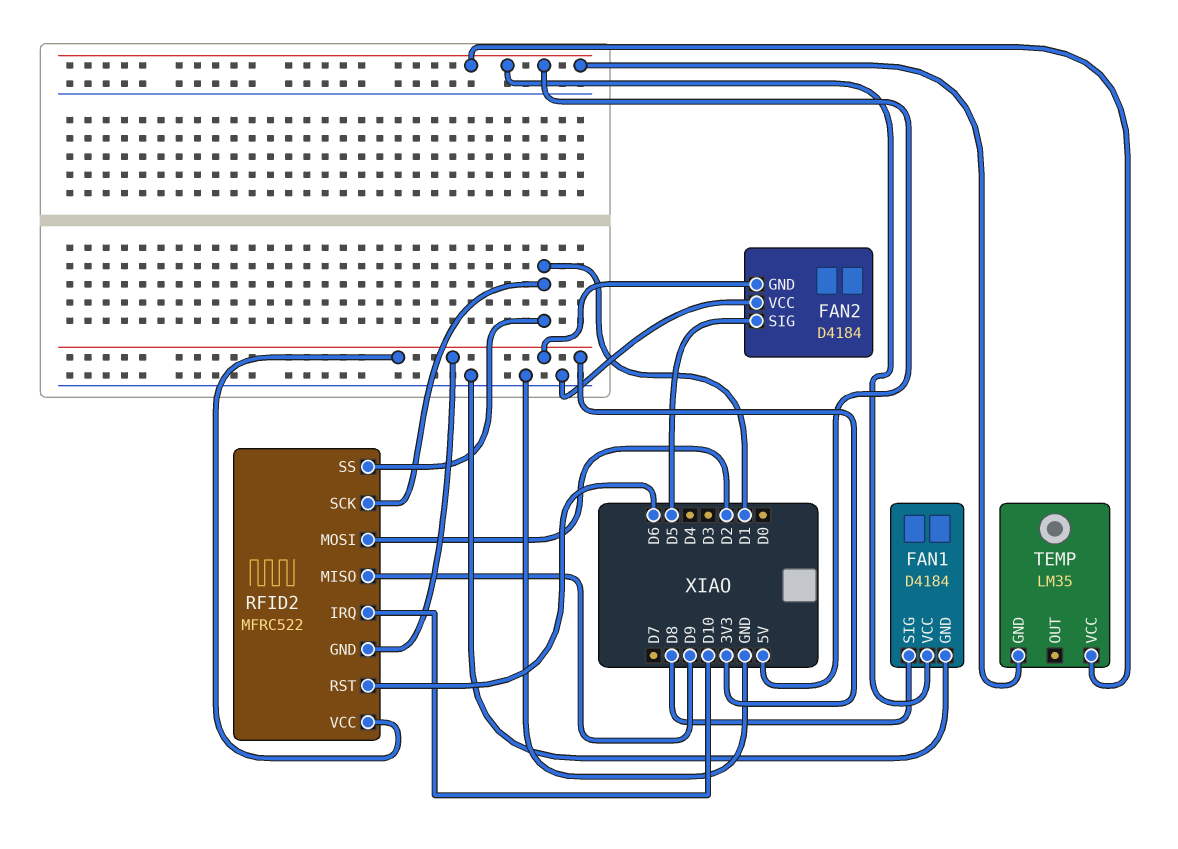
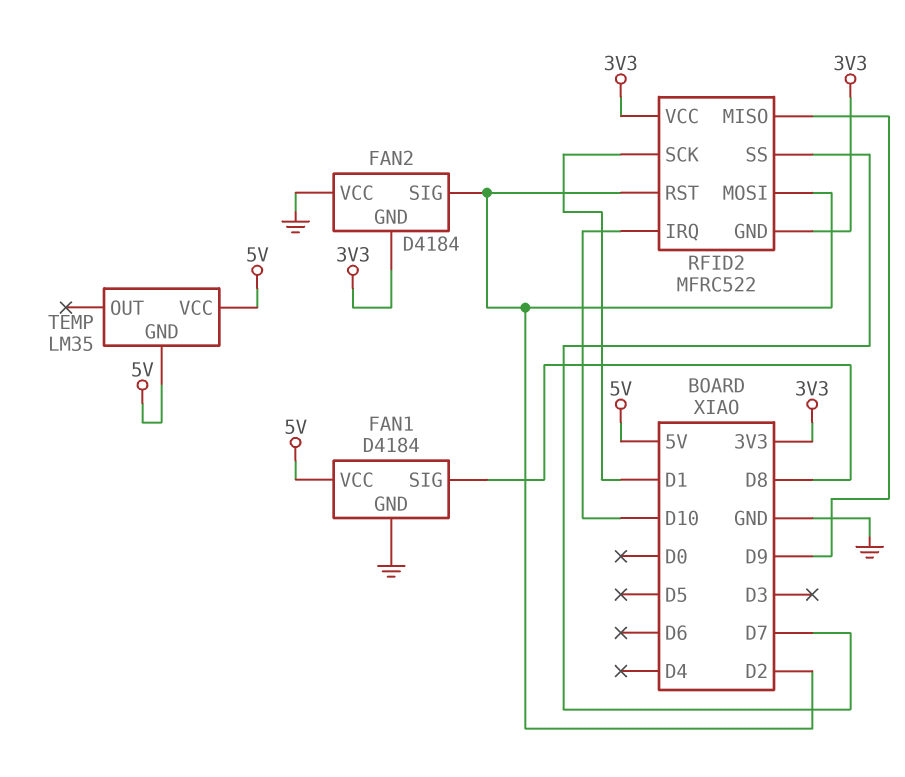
FAN2 pin SIG: D5 -> D2
RFID2 pin RST: D6 -> D2
RFID2 pin SS: D1 -> D7

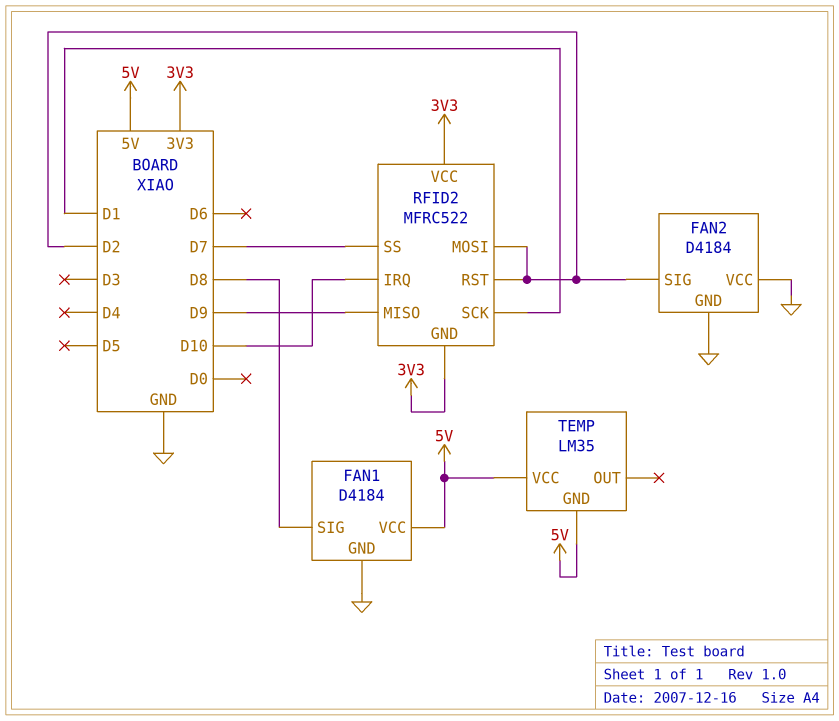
FAN2 pin GND: 3V3 -> GND

